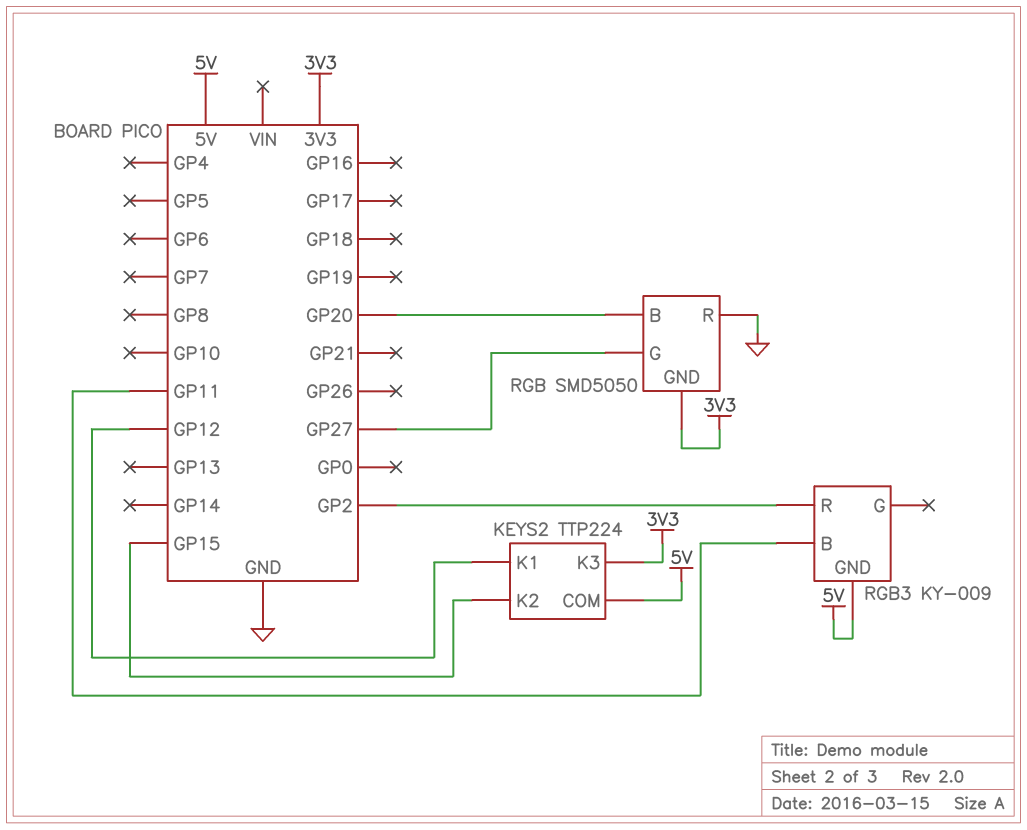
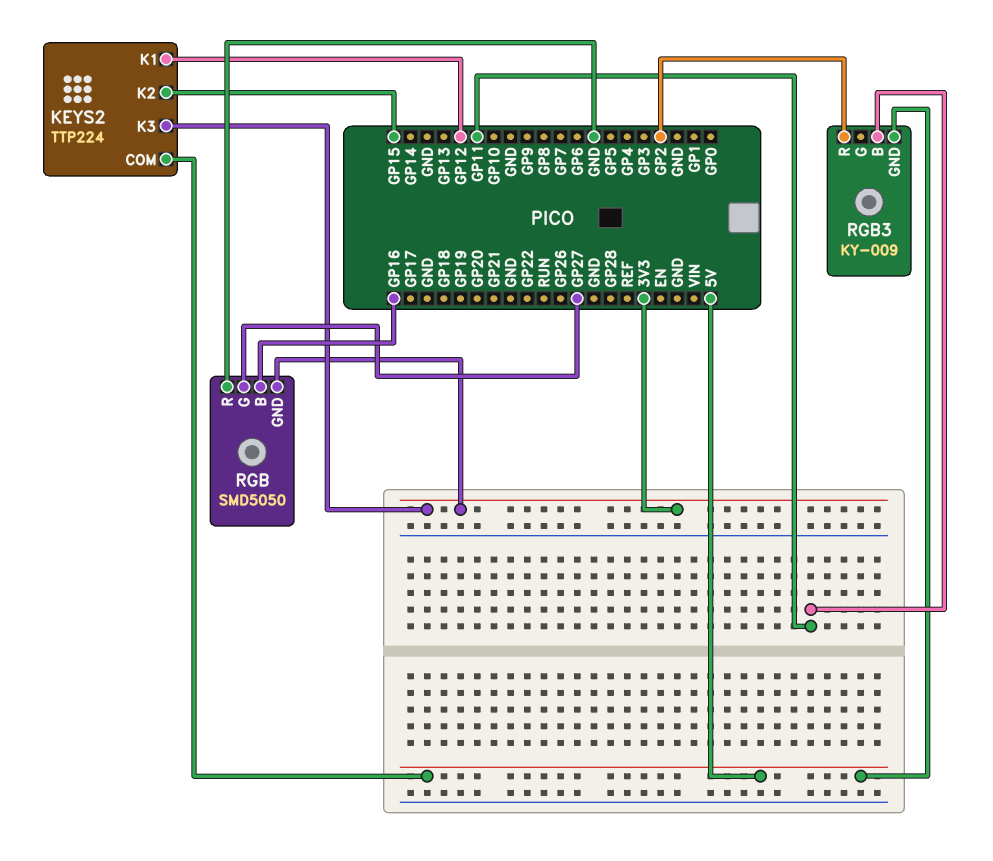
RGB pin B: GP20 -> GP16

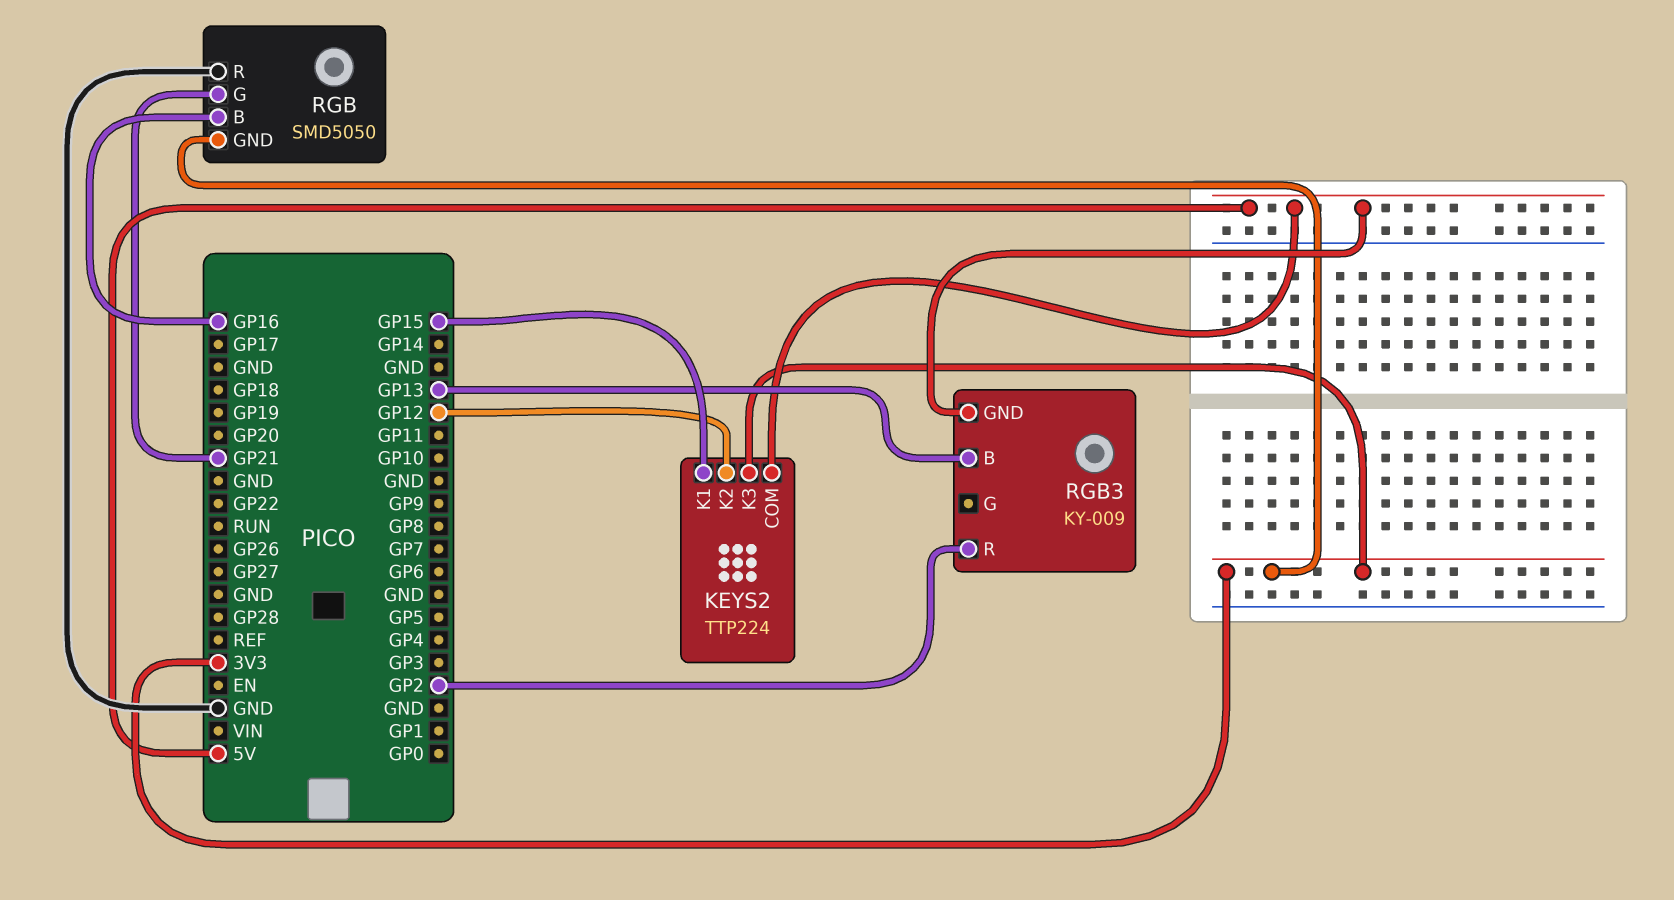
KEYS2 pin K1: GP12 -> GP15
KEYS2 pin K2: GP15 -> GP12
RGB pin G: GP27 -> GP21
RGB3 pin B: GP11 -> GP13

